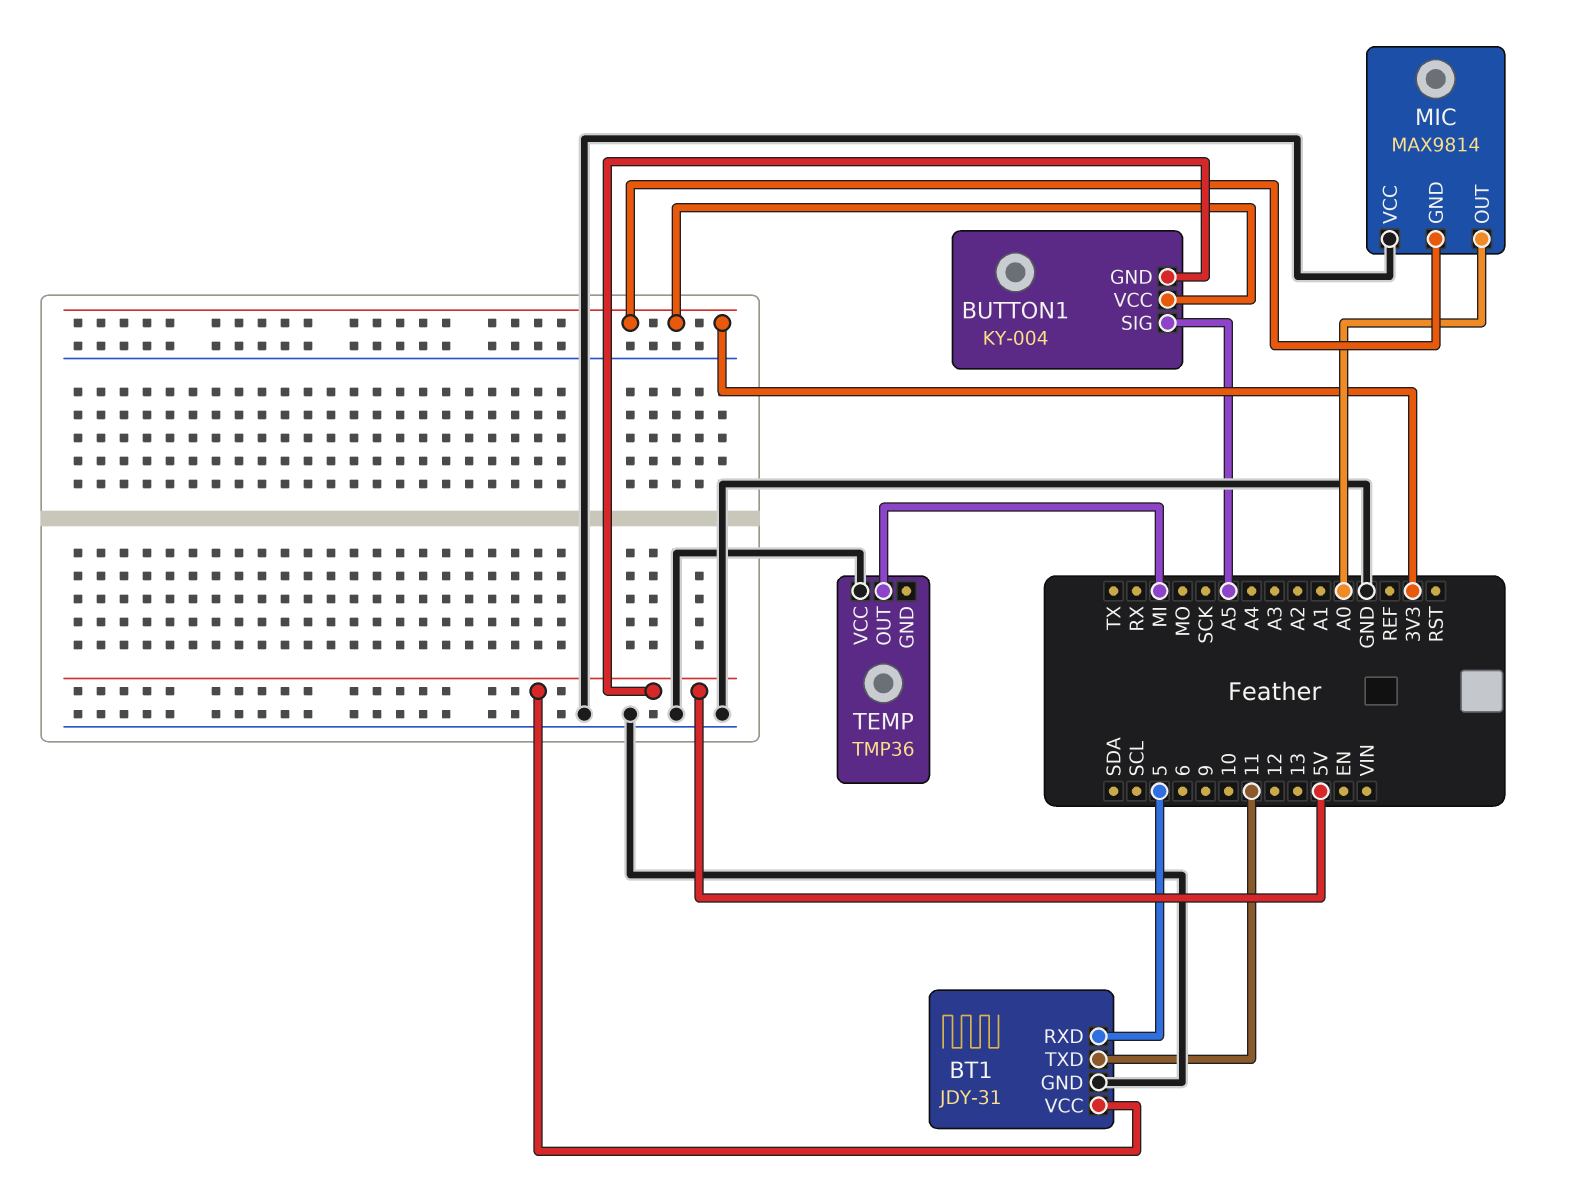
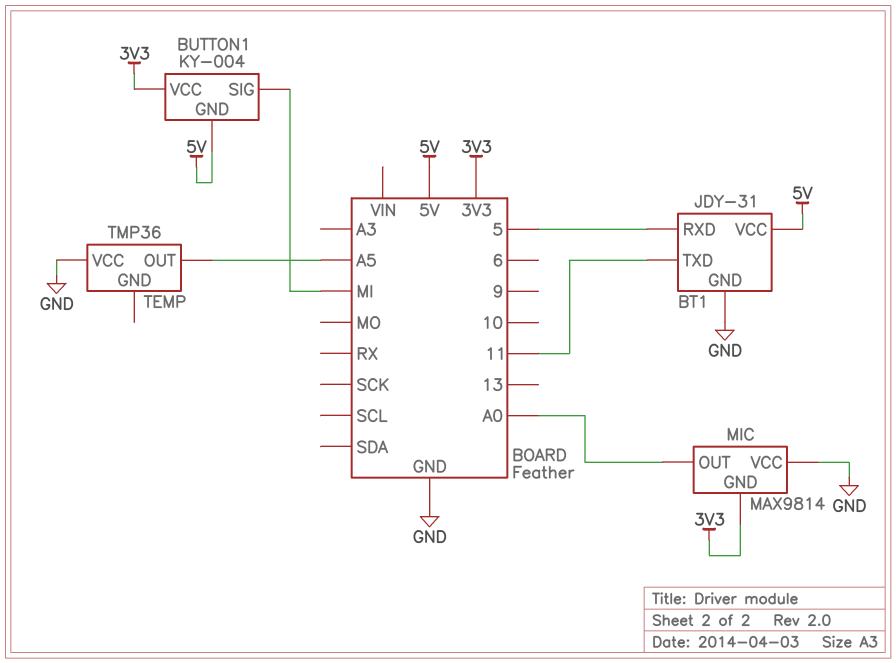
BUTTON1 pin SIG: A5 -> MI
TEMP pin OUT: MI -> A5

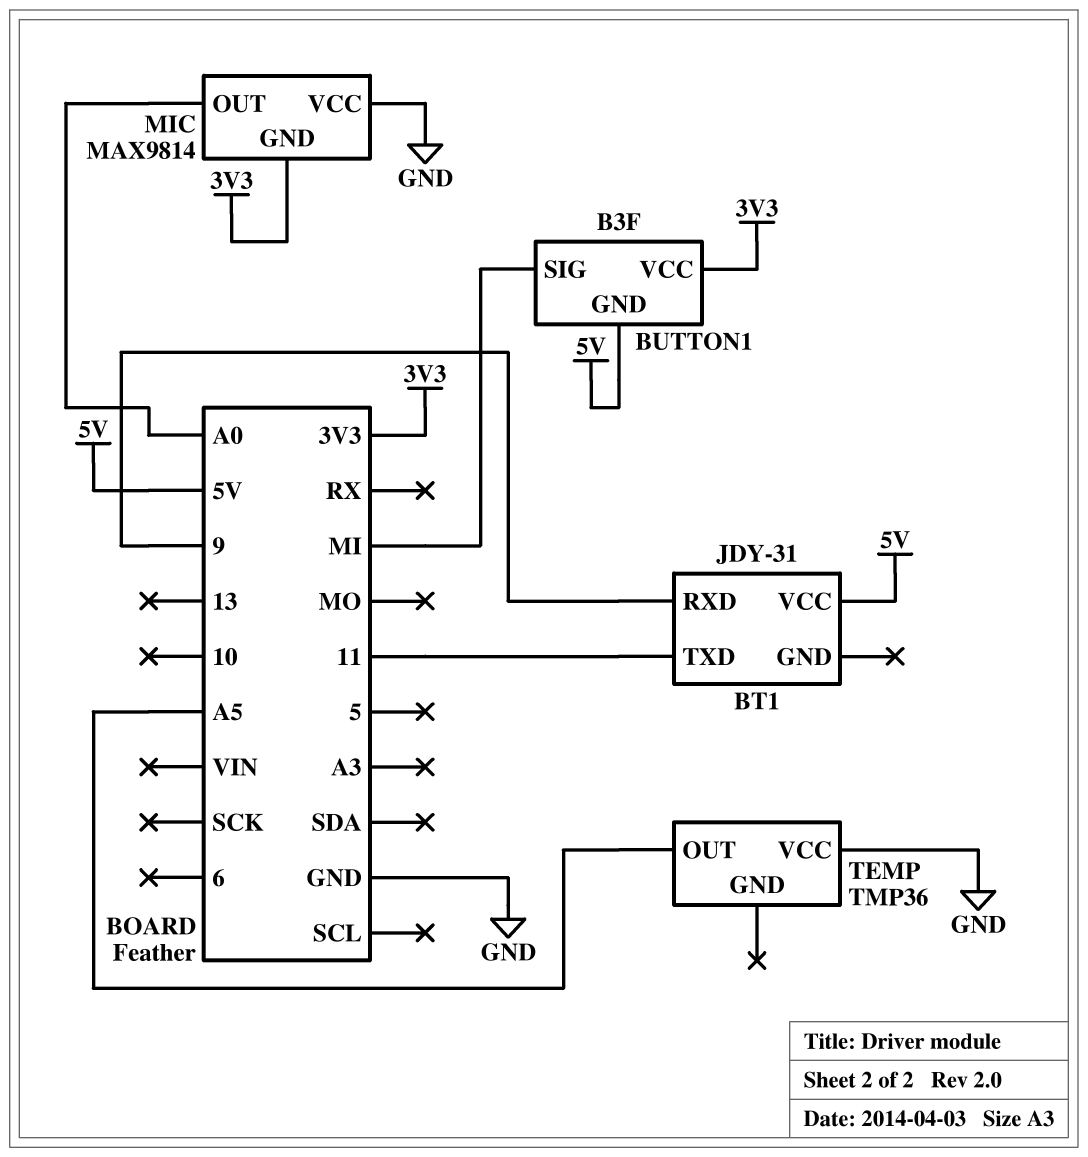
BT1 pin GND: GND -> none
BT1 pin RXD: 5 -> 9
BUTTON1: KY-004 -> B3F

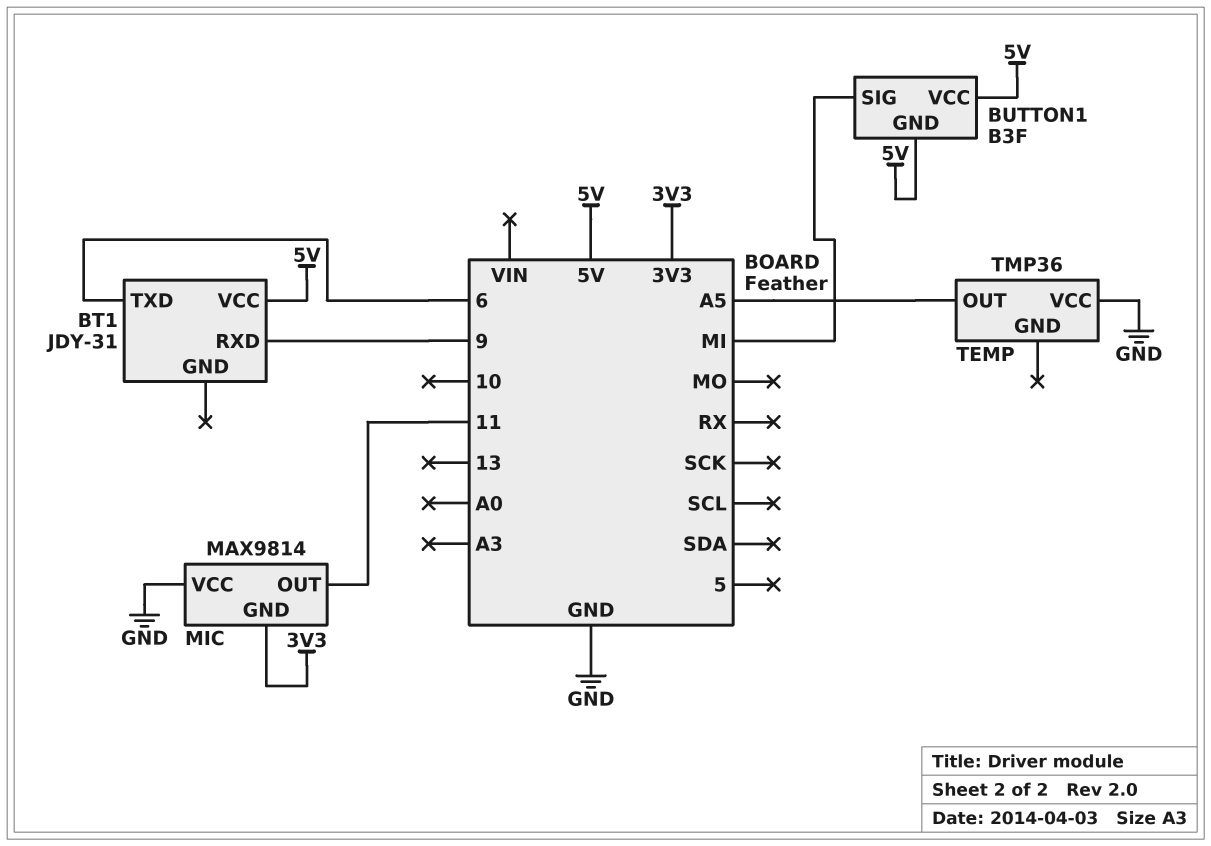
BT1 pin TXD: 11 -> 6
BUTTON1 pin VCC: 3V3 -> 5V
MIC pin OUT: A0 -> 11

